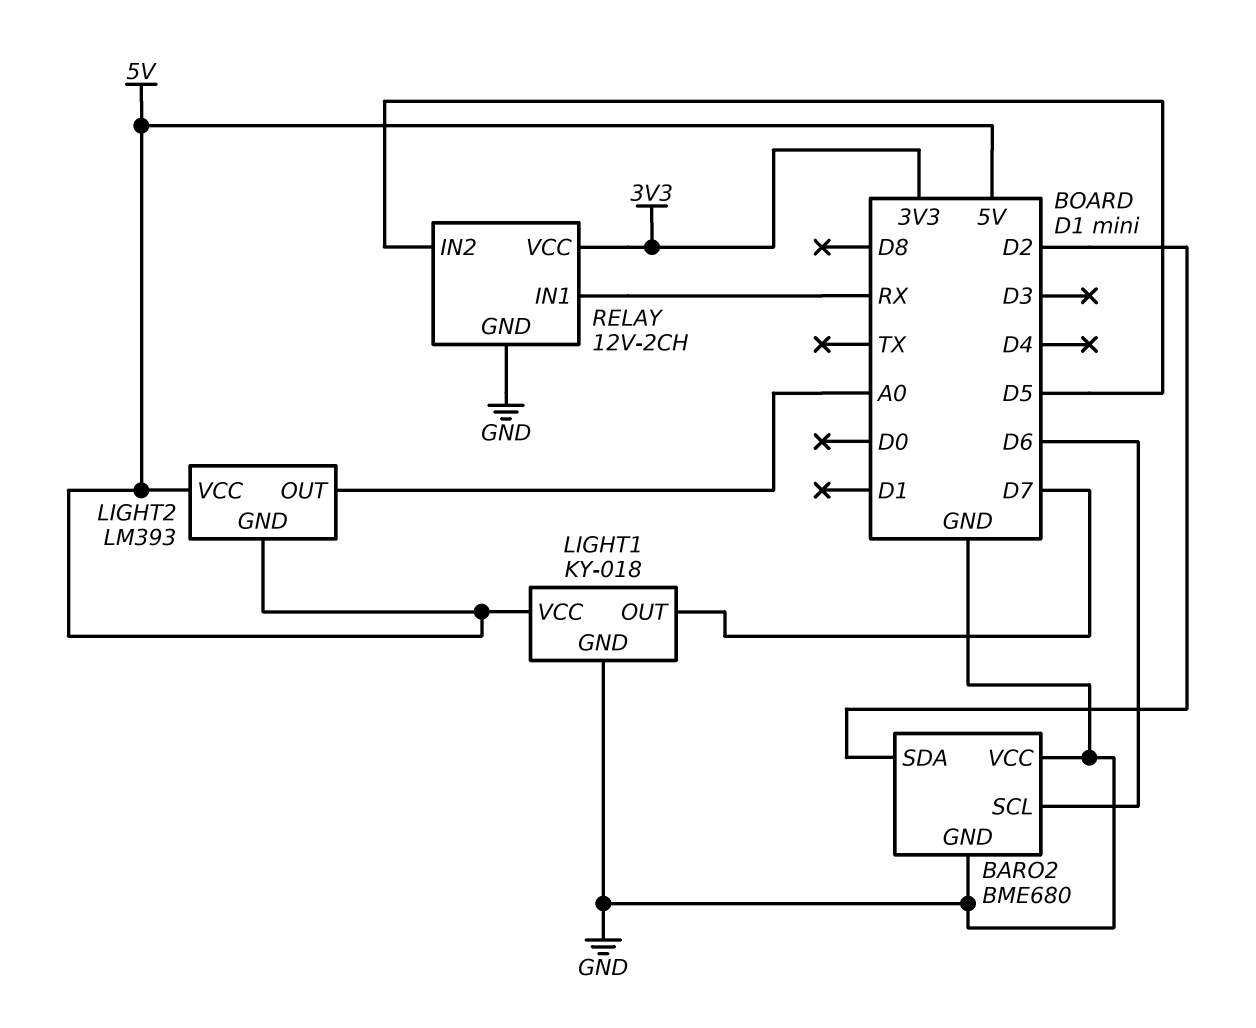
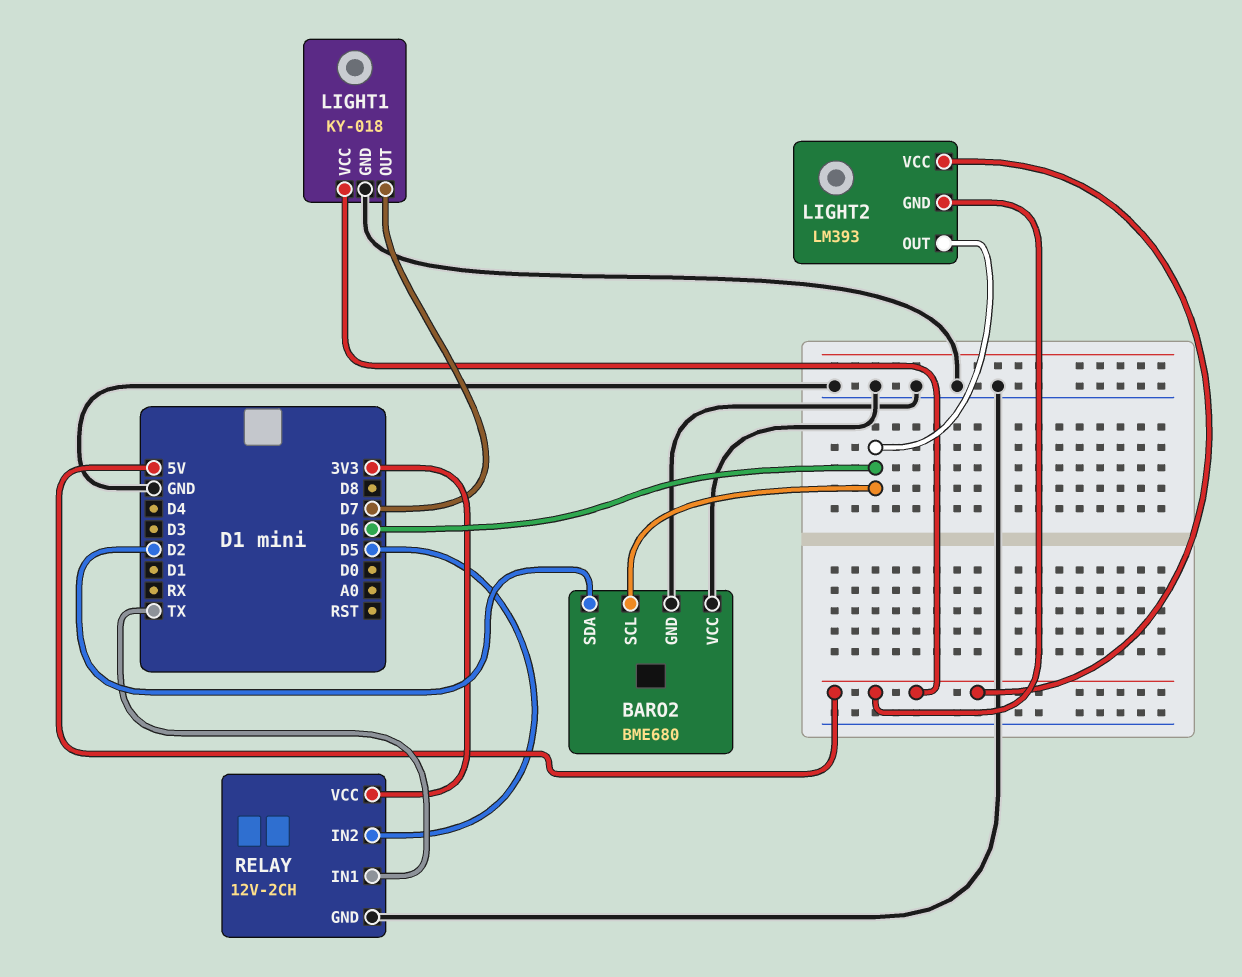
LIGHT2 pin OUT: A0 -> D6
RELAY pin IN1: RX -> TX

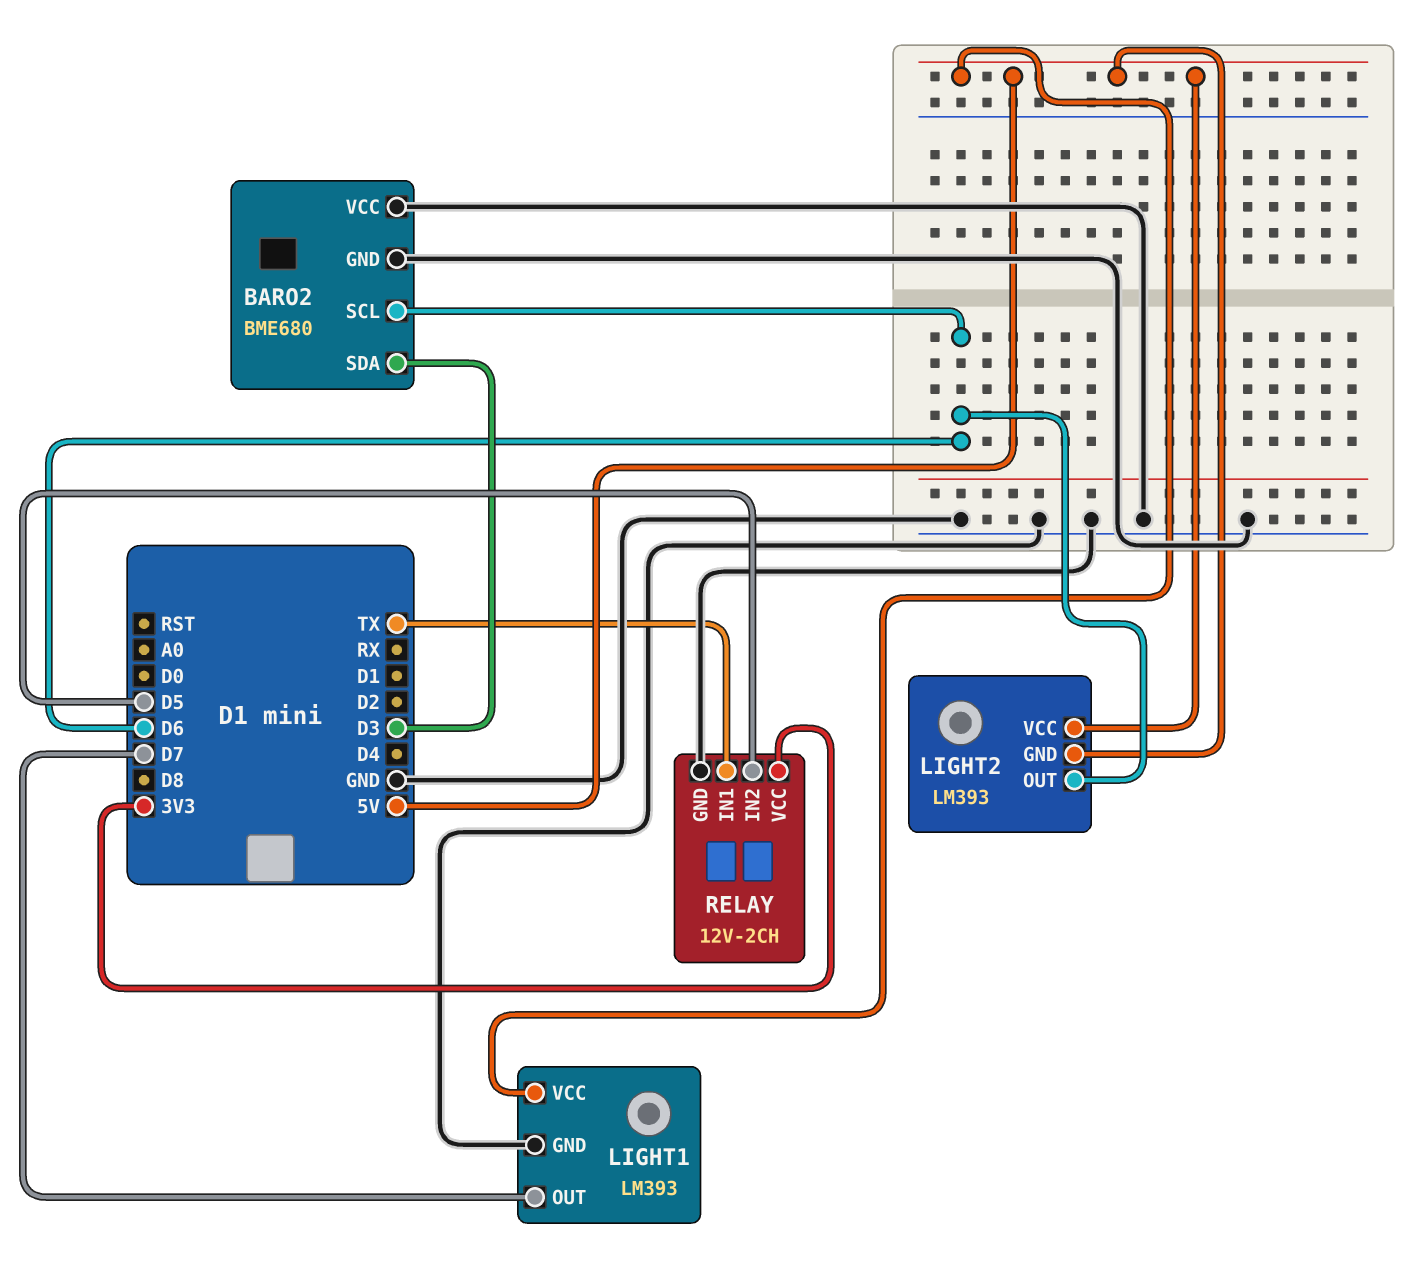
BARO2 pin SDA: D2 -> D3
LIGHT1: KY-018 -> LM393

